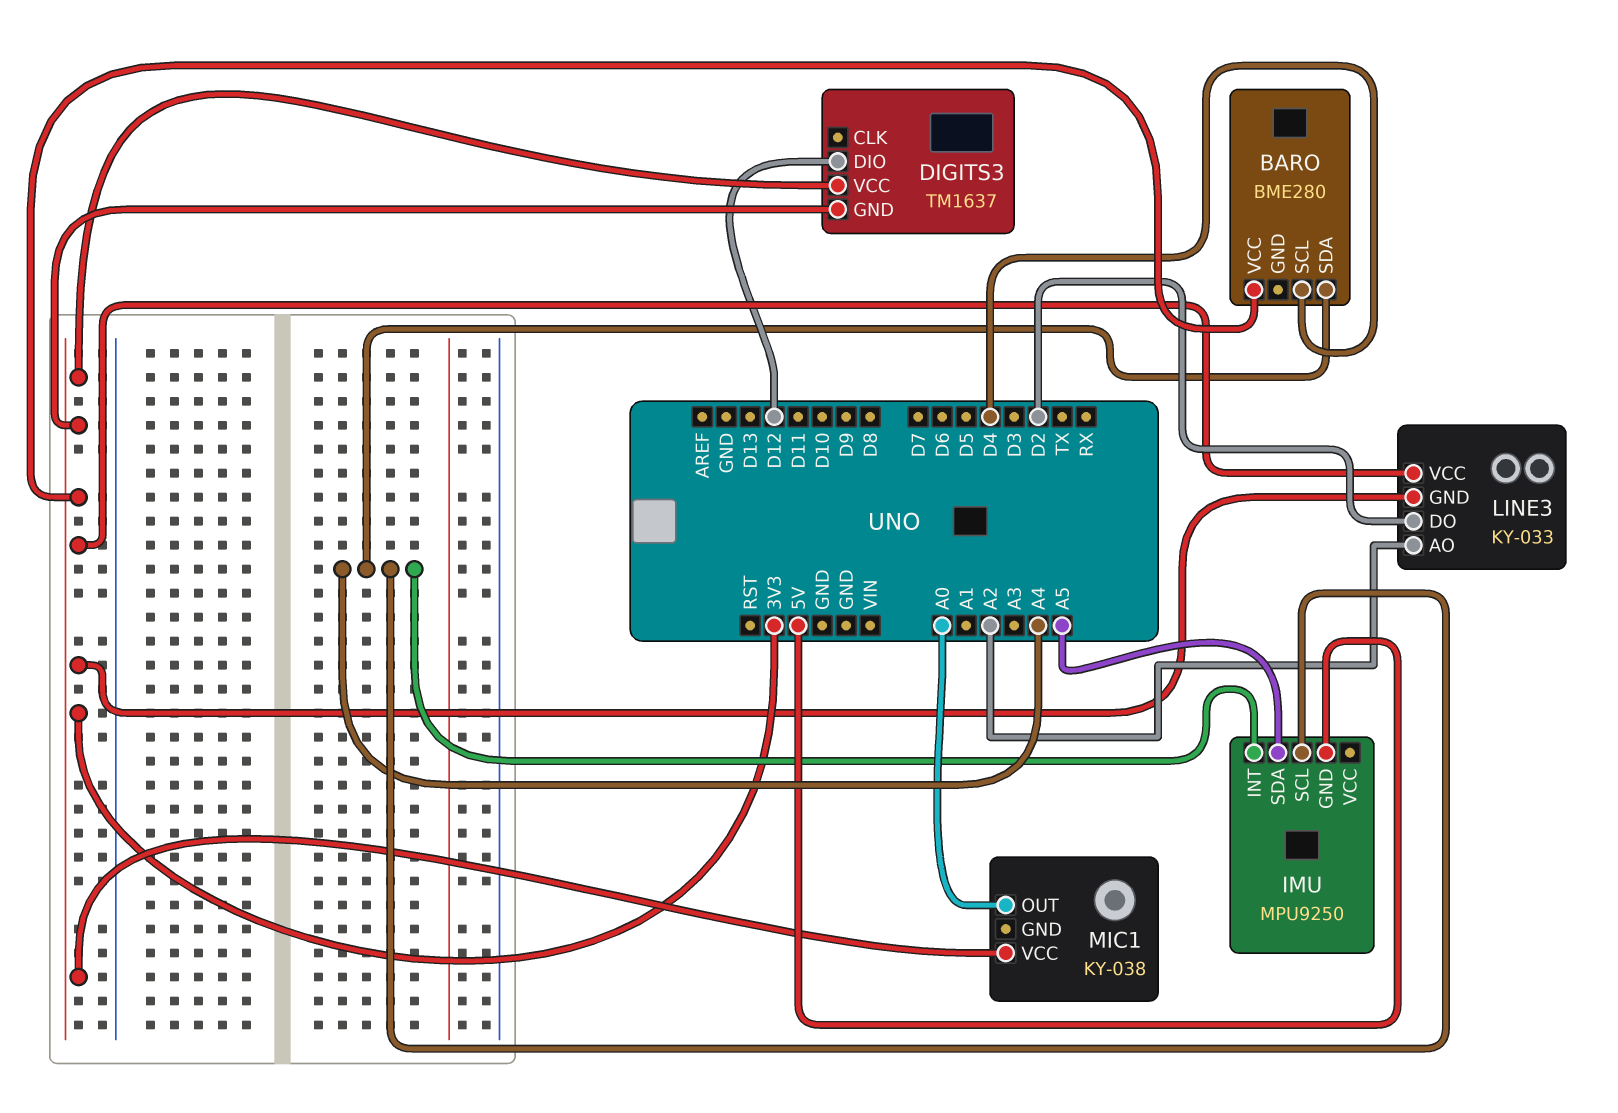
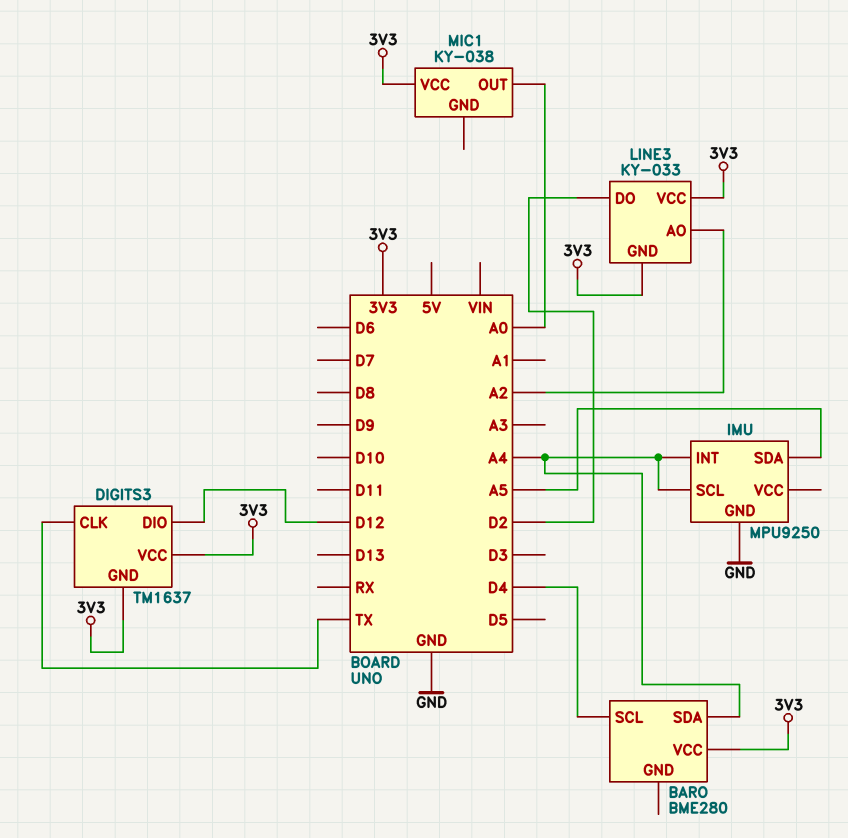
DIGITS3 pin CLK: none -> TX
IMU pin GND: 5V -> GND

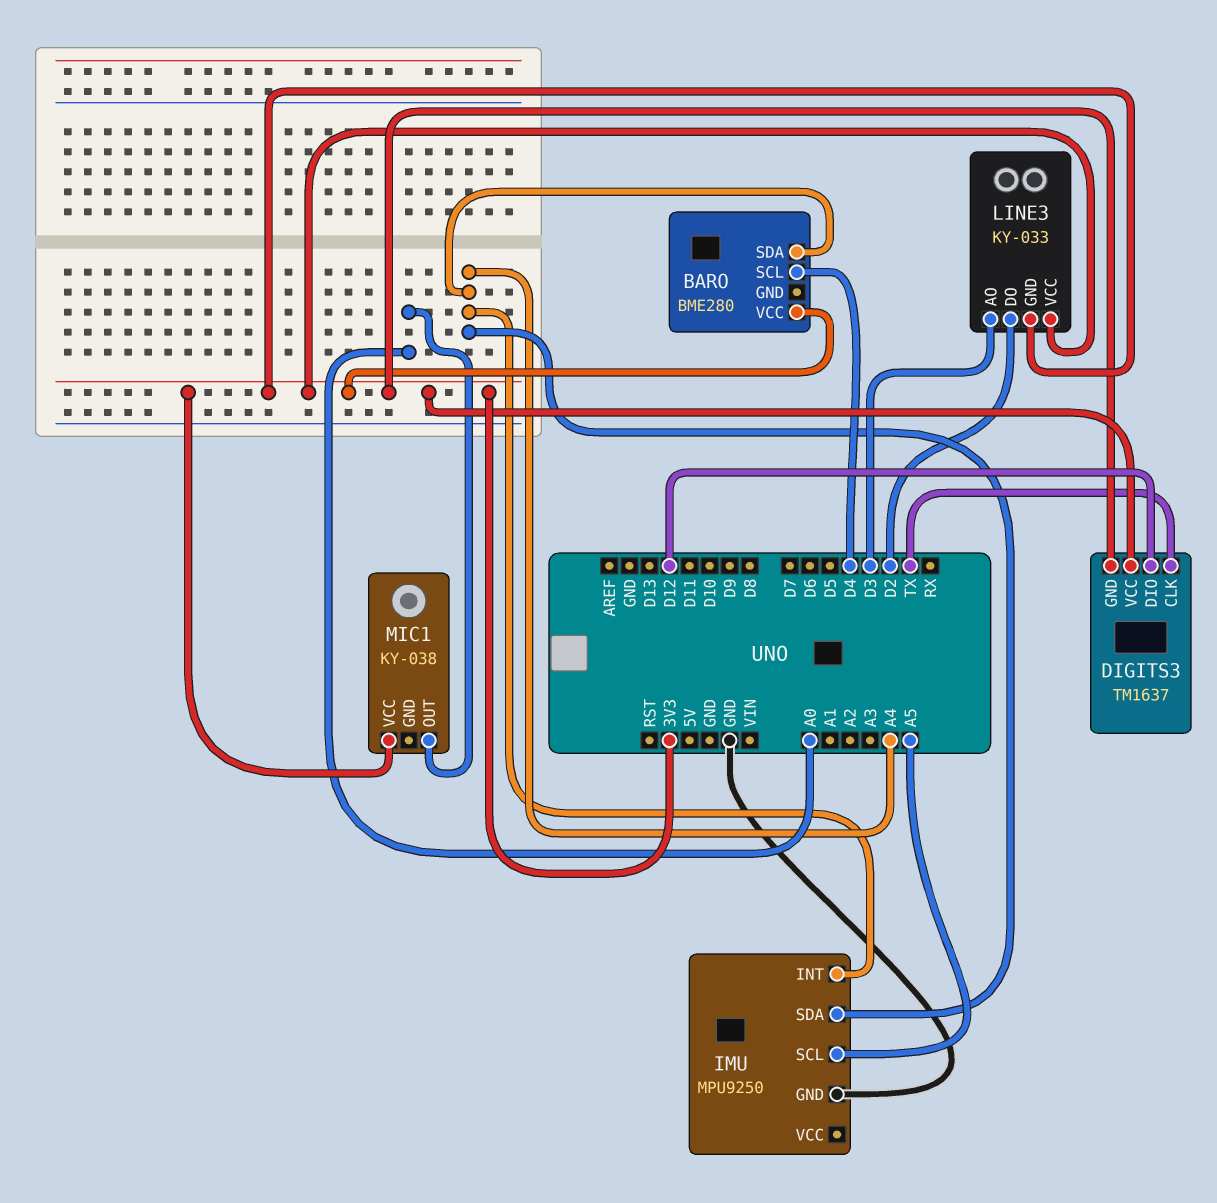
IMU pin SCL: A4 -> A5
IMU pin SDA: A5 -> A4
LINE3 pin AO: A2 -> D3

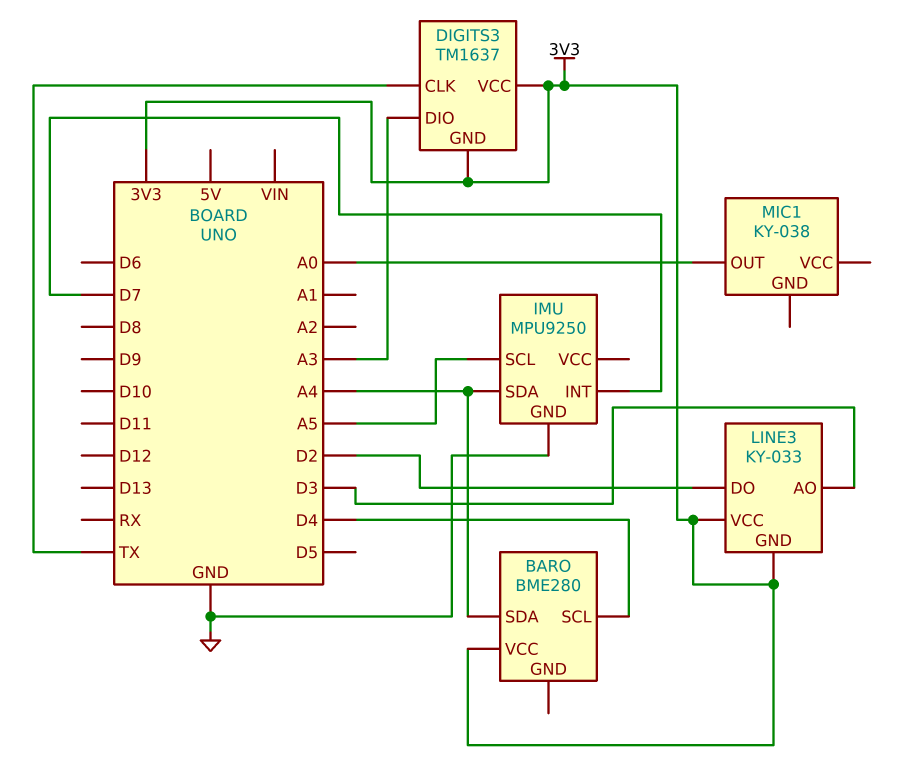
DIGITS3 pin DIO: D12 -> A3
IMU pin INT: A4 -> D7
MIC1 pin VCC: 3V3 -> none

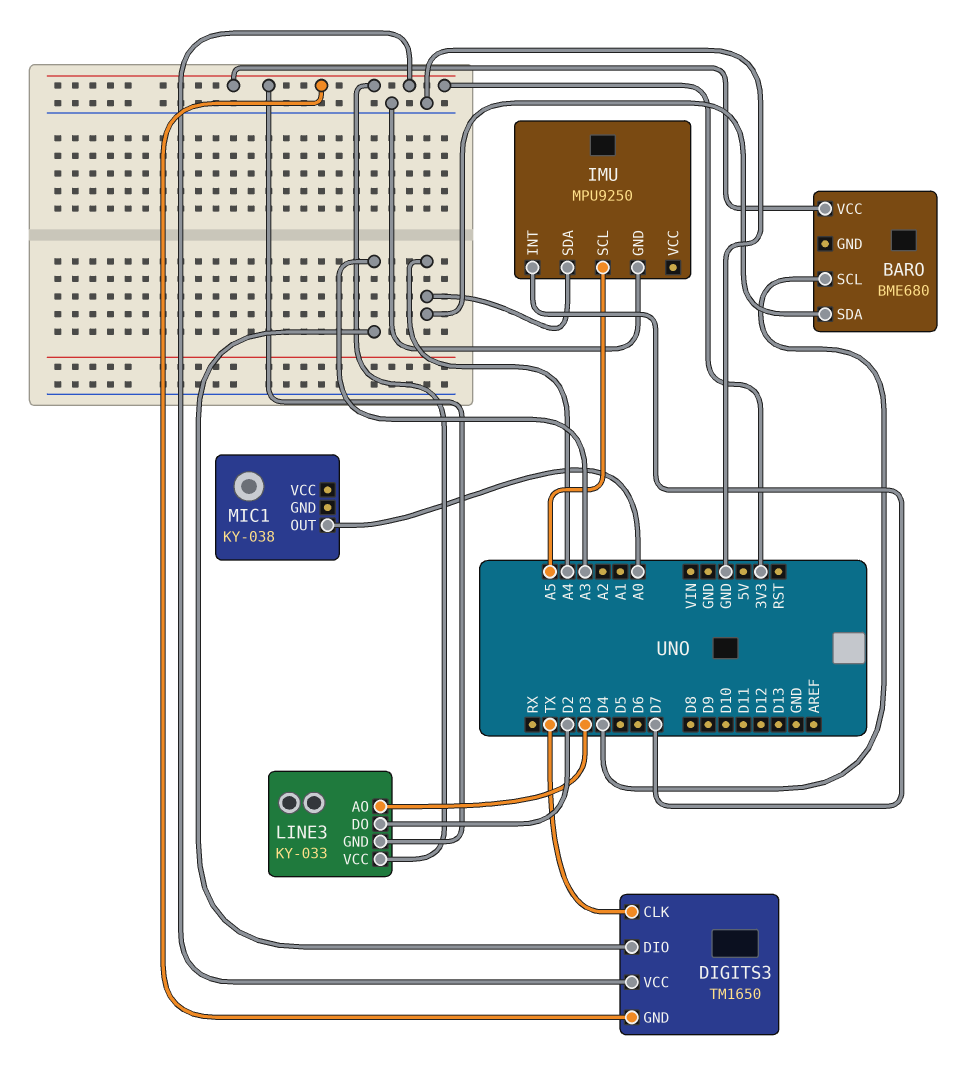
BARO: BME280 -> BME680
DIGITS3: TM1637 -> TM1650

